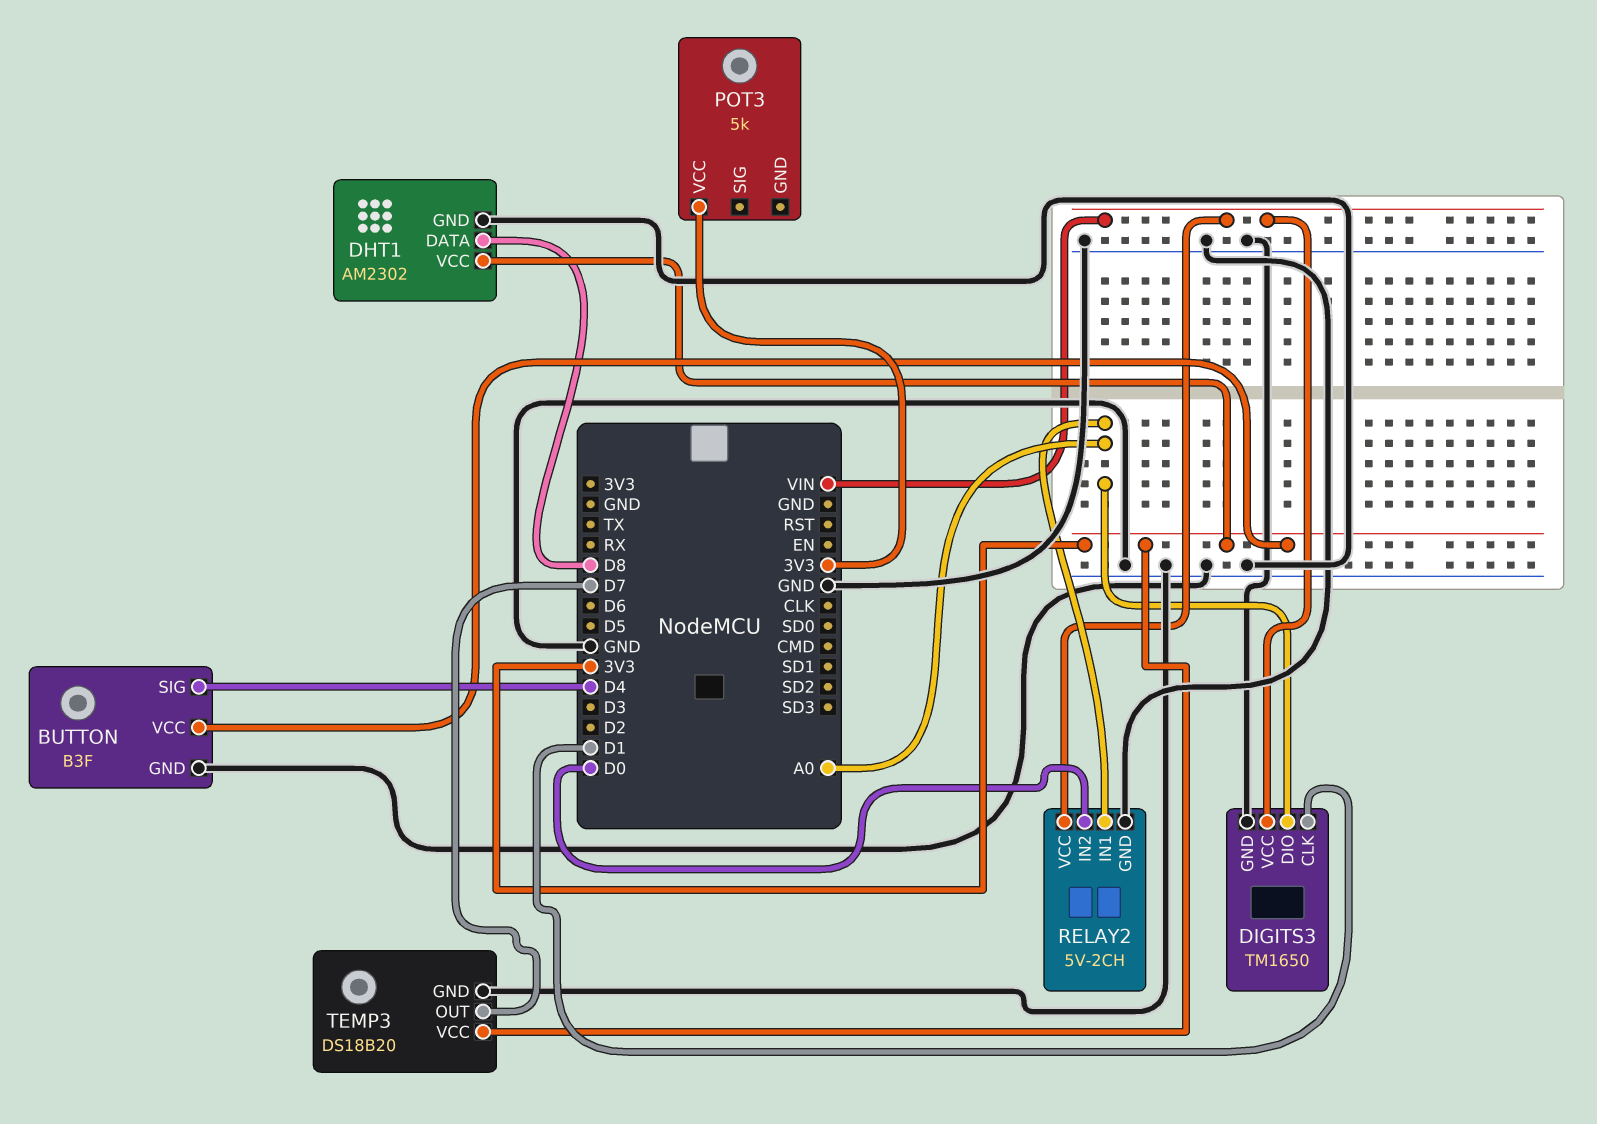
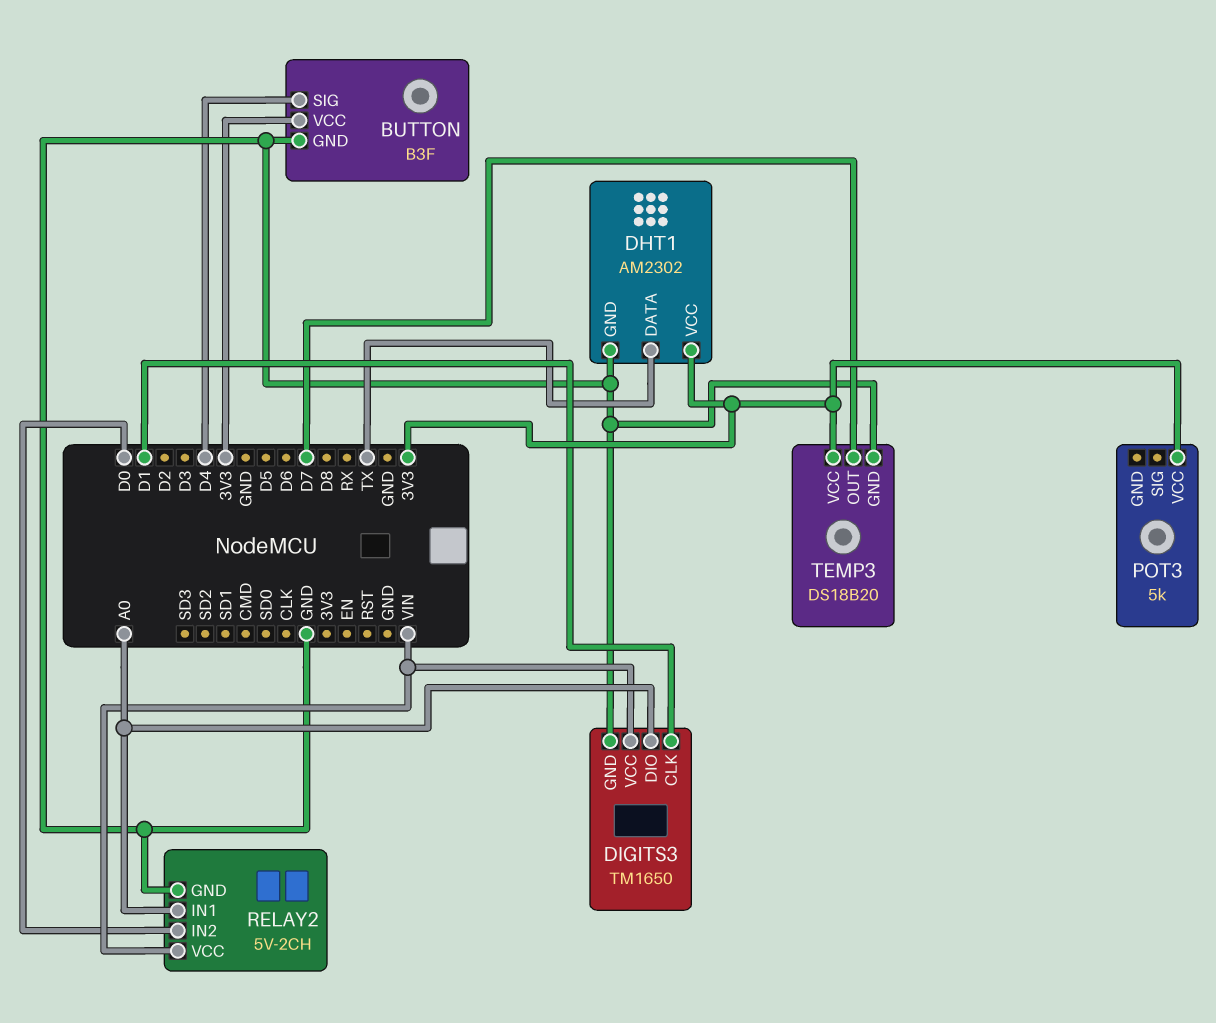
DHT1 pin DATA: D8 -> TX

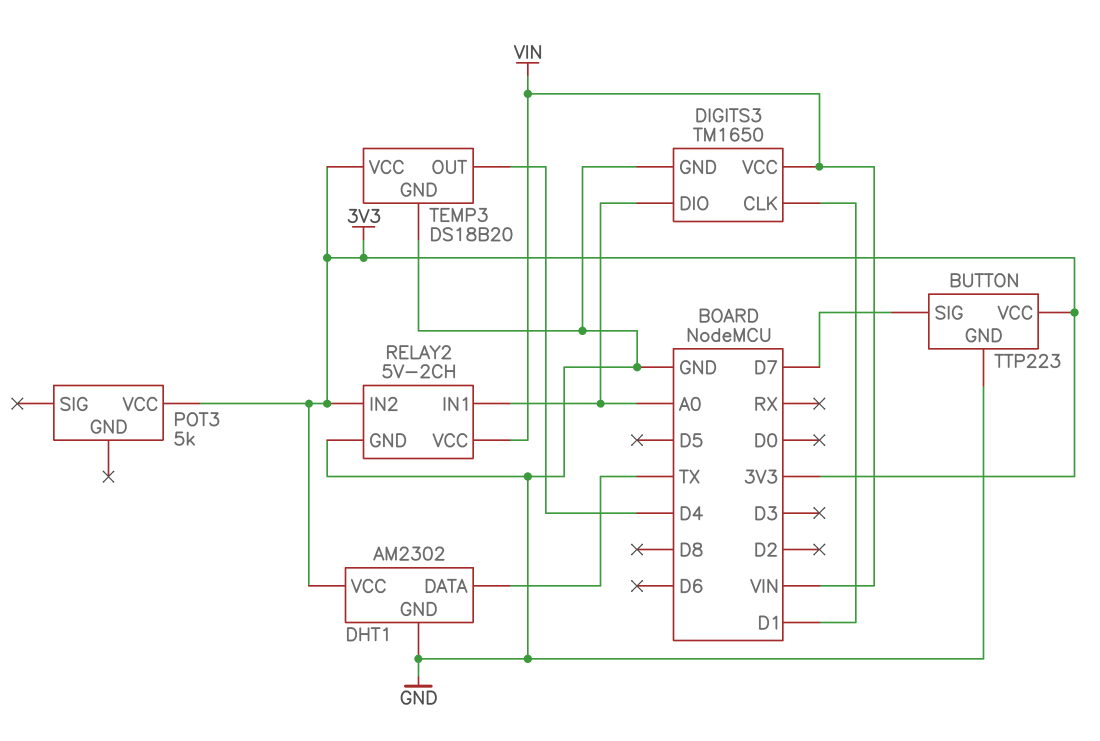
BUTTON: B3F -> TTP223
BUTTON pin SIG: D4 -> D7
RELAY2 pin IN2: D0 -> 3V3
TEMP3 pin OUT: D7 -> D4

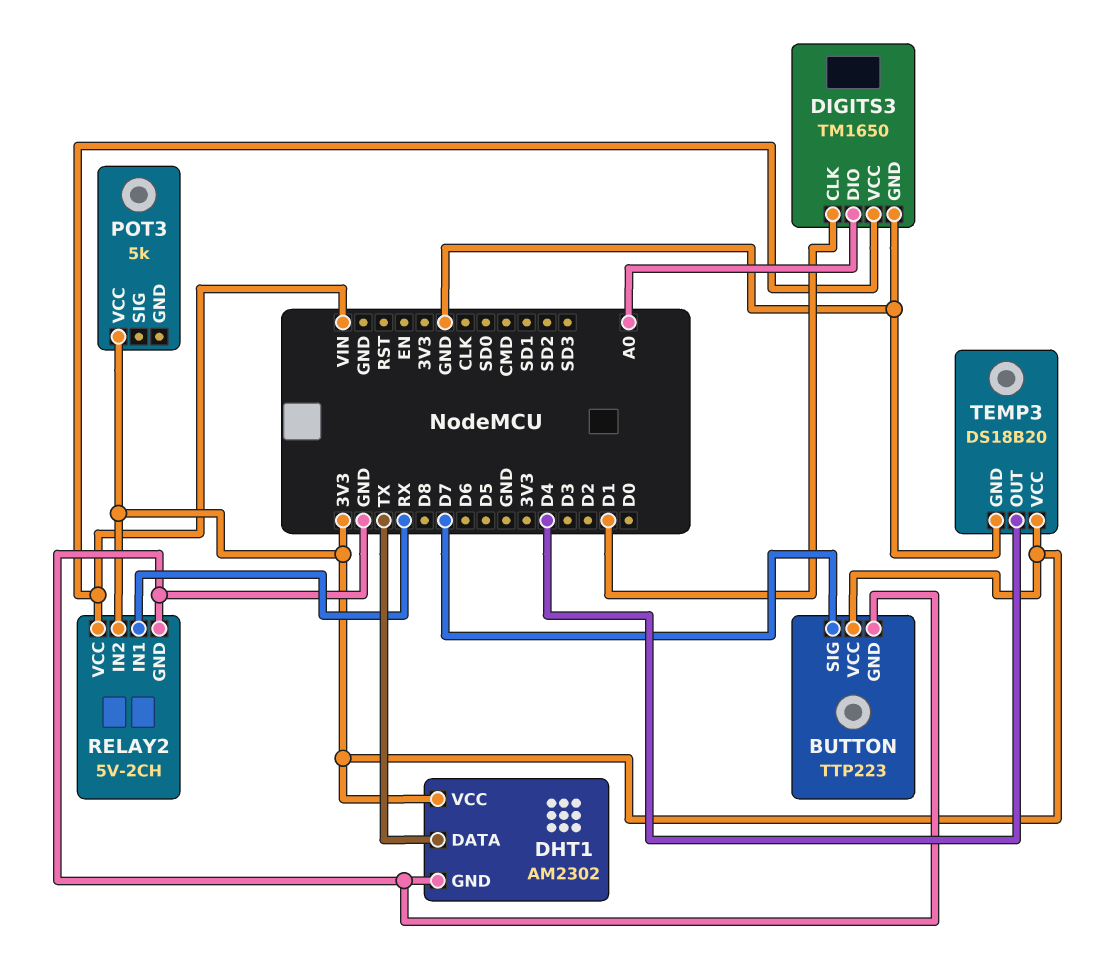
RELAY2 pin IN1: A0 -> RX

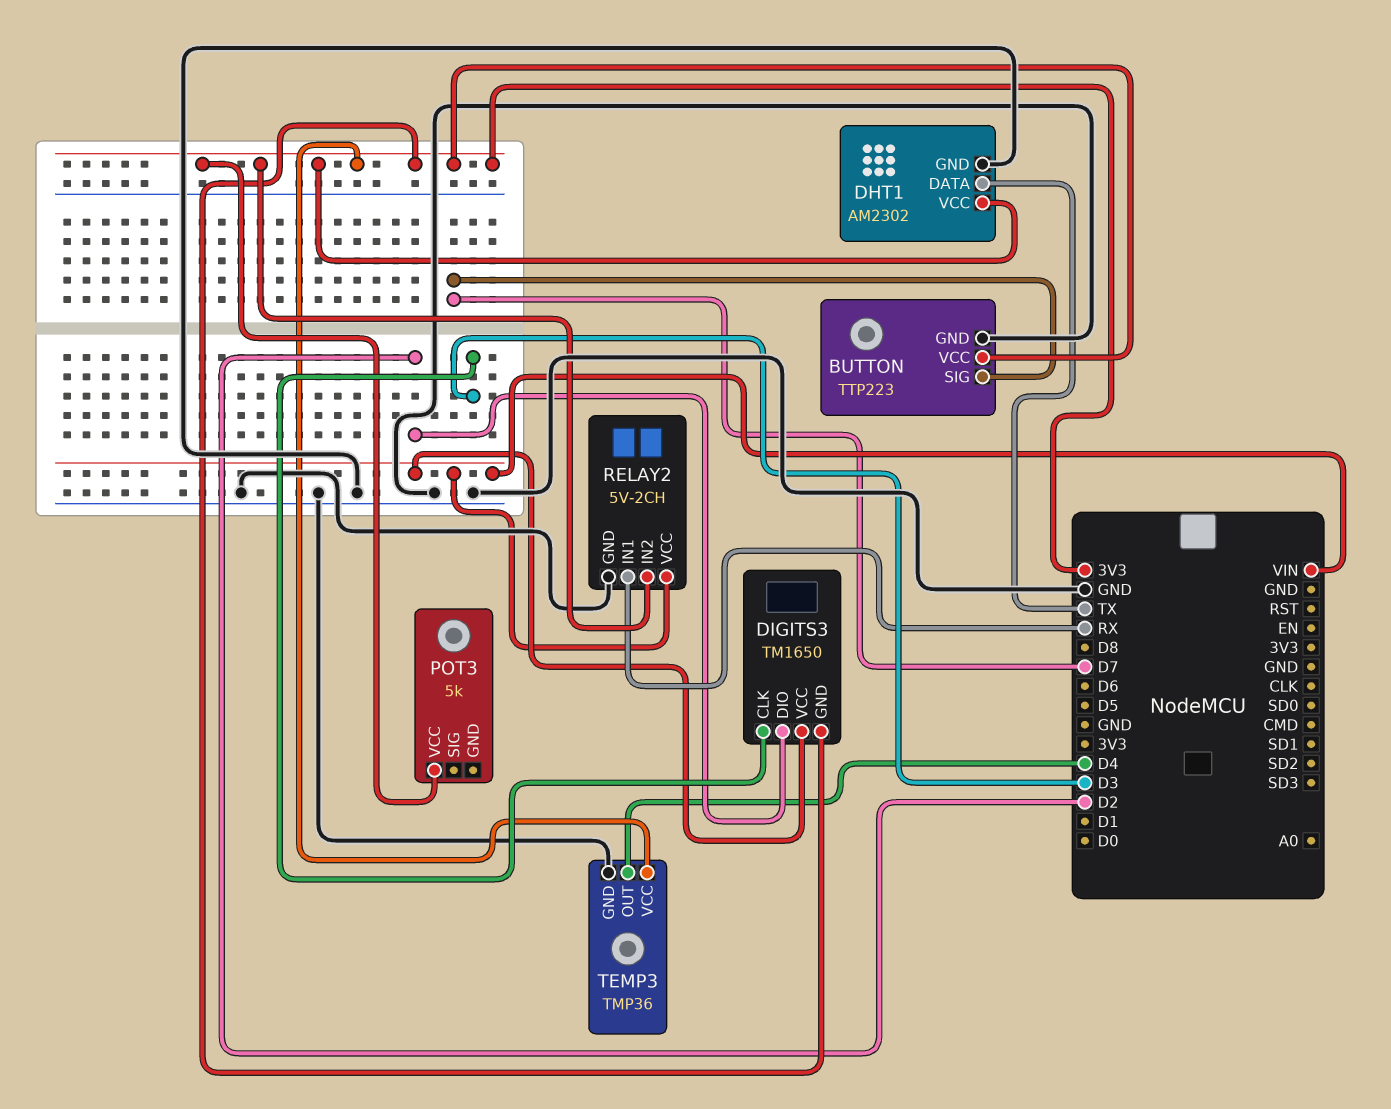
DIGITS3 pin CLK: D1 -> D3
DIGITS3 pin DIO: A0 -> D2
DIGITS3 pin GND: GND -> 3V3
TEMP3: DS18B20 -> TMP36

